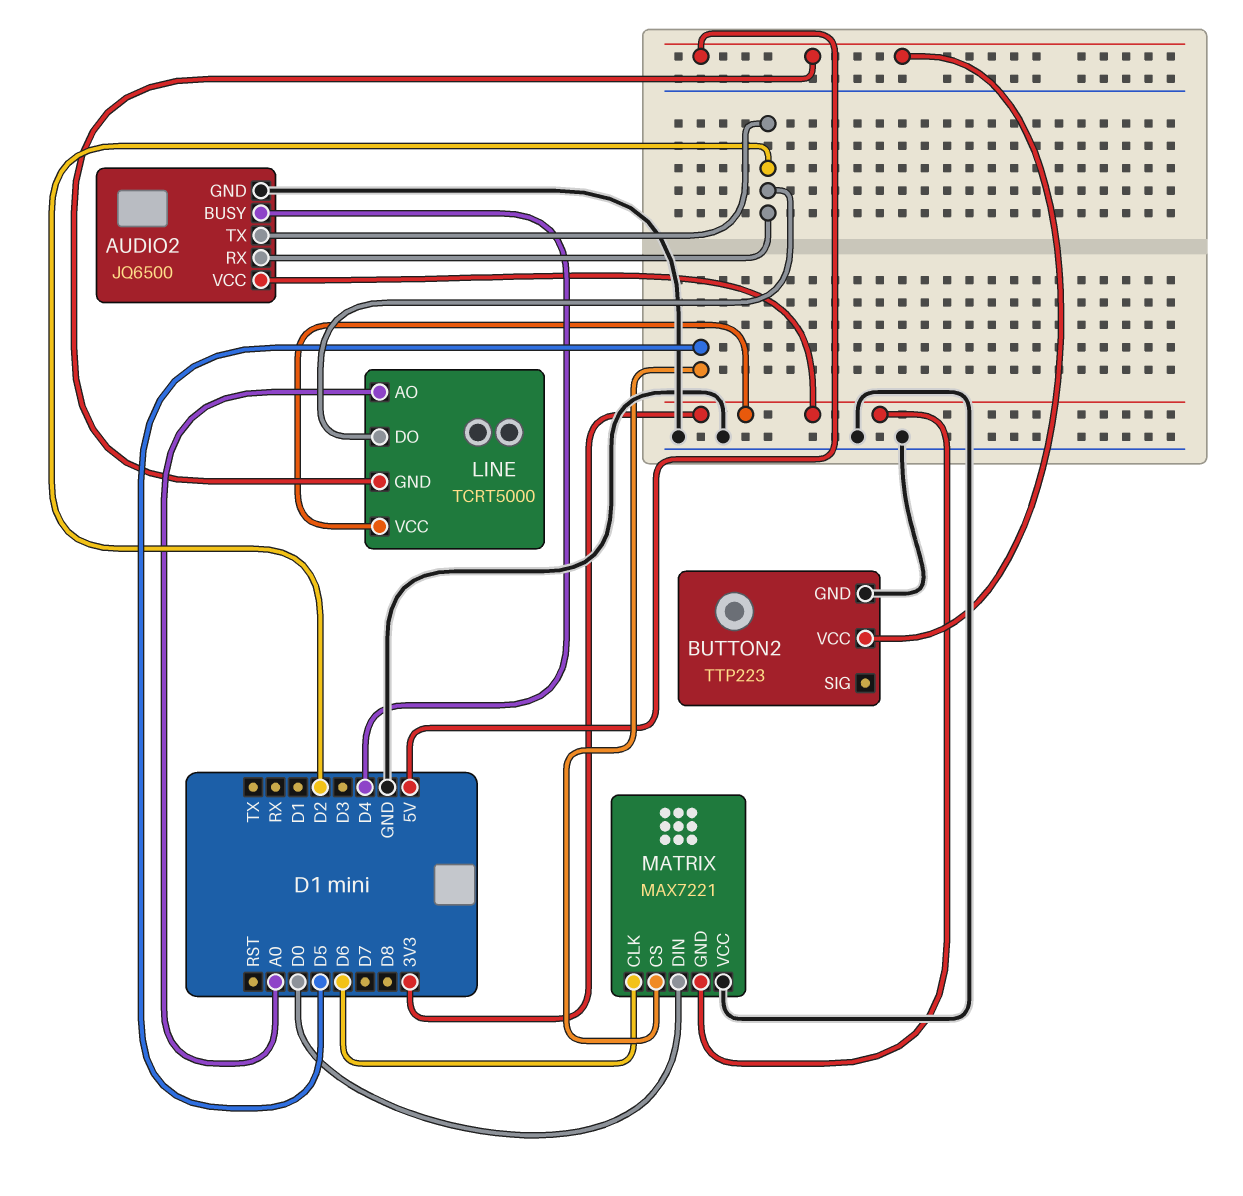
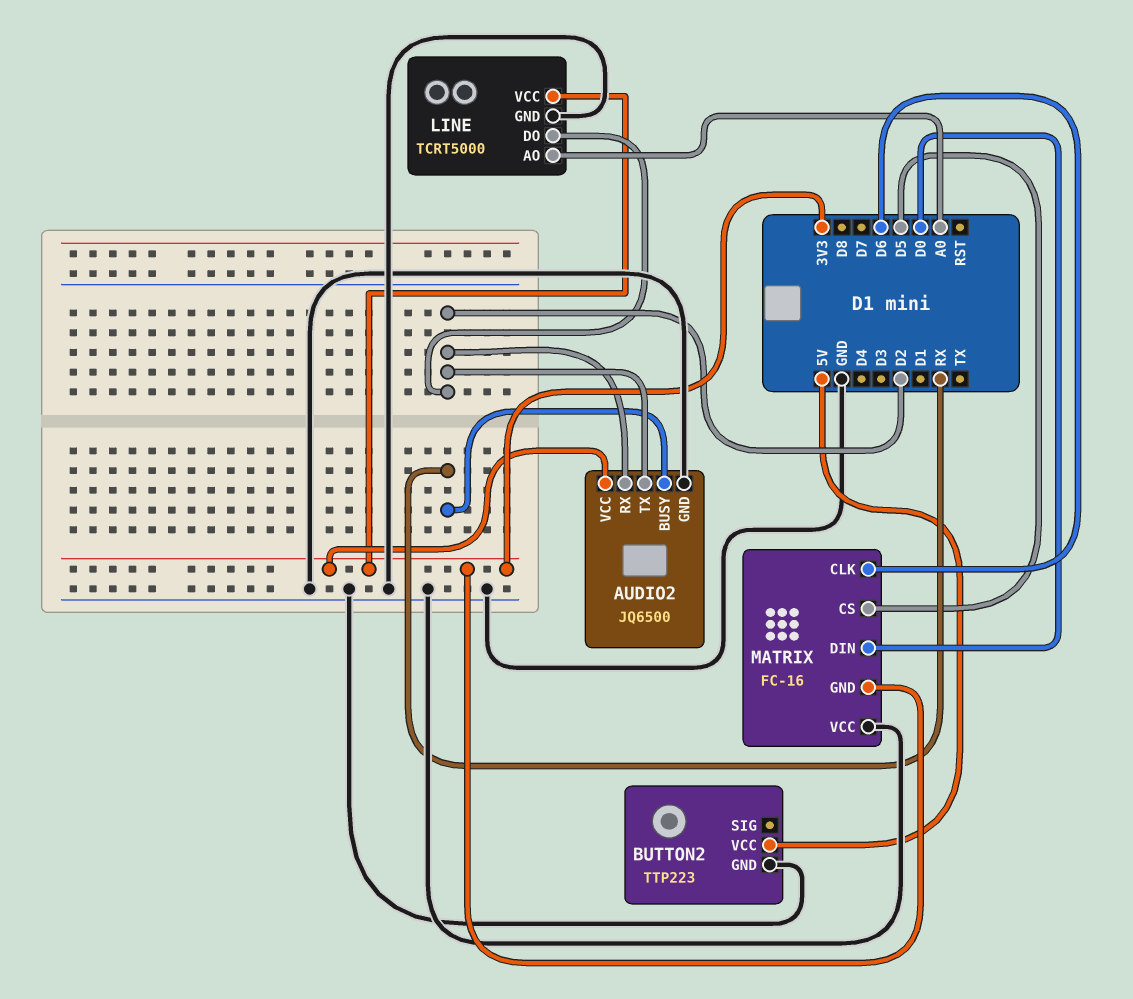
AUDIO2 pin BUSY: D4 -> RX
LINE pin GND: 5V -> GND
MATRIX: MAX7221 -> FC-16

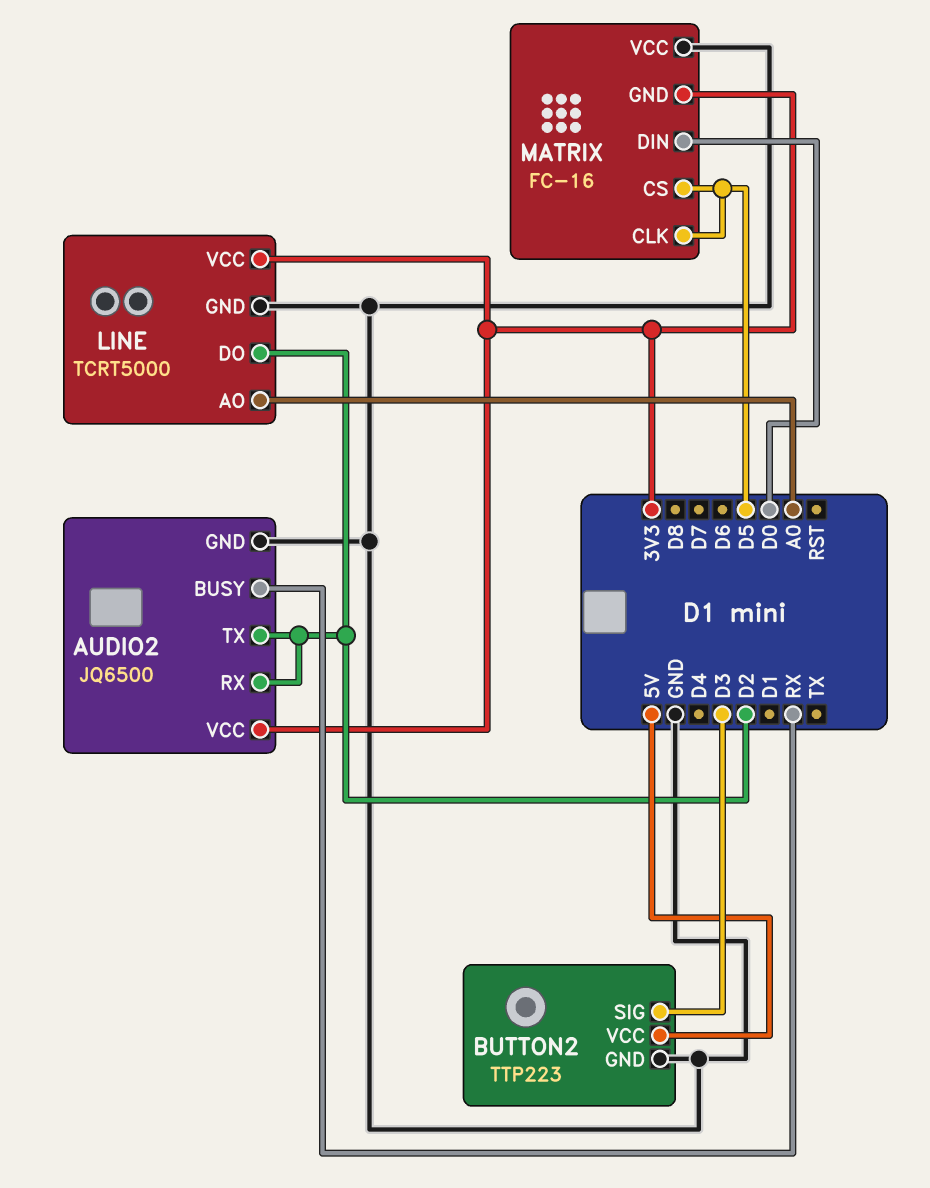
BUTTON2 pin SIG: none -> D3
MATRIX pin CLK: D6 -> D5

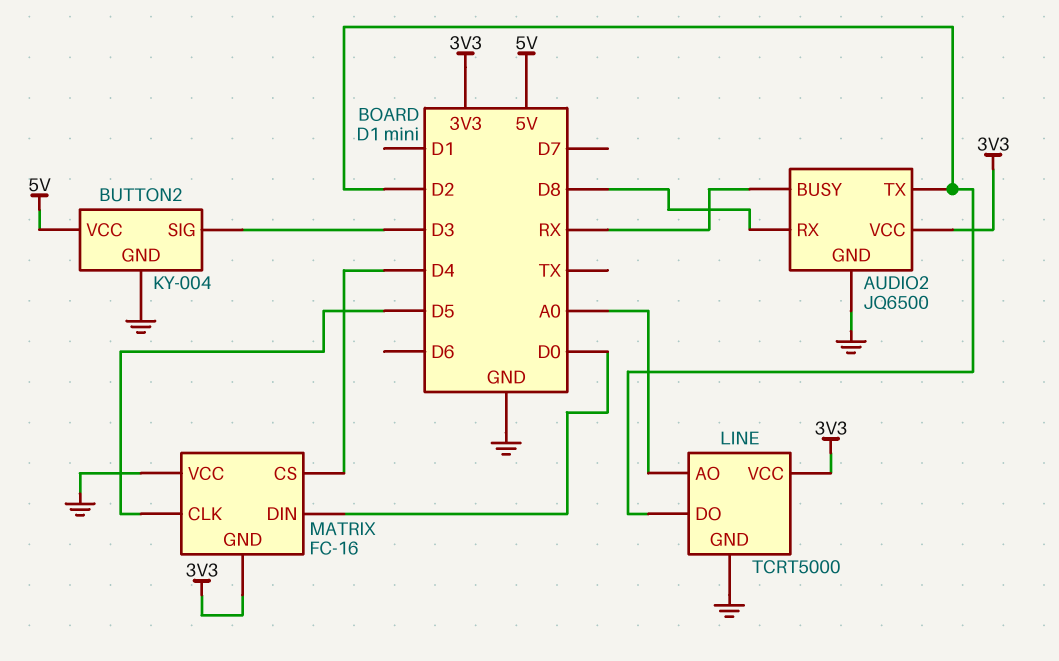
AUDIO2 pin RX: D2 -> D8
BUTTON2: TTP223 -> KY-004
MATRIX pin CS: D5 -> D4

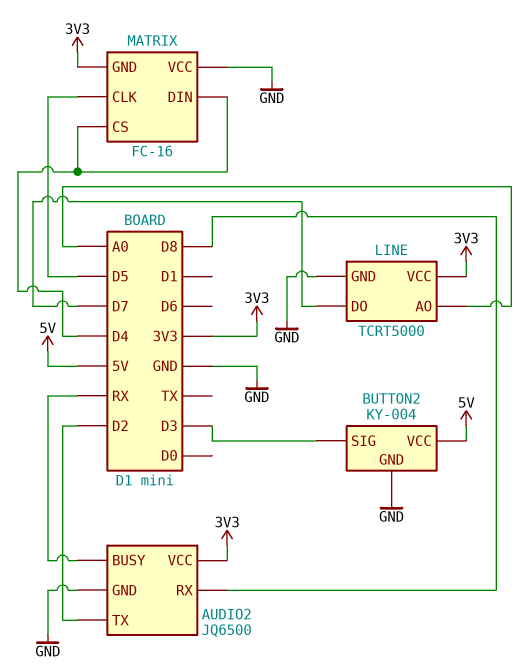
LINE pin DO: D2 -> D7
MATRIX pin DIN: D0 -> D4

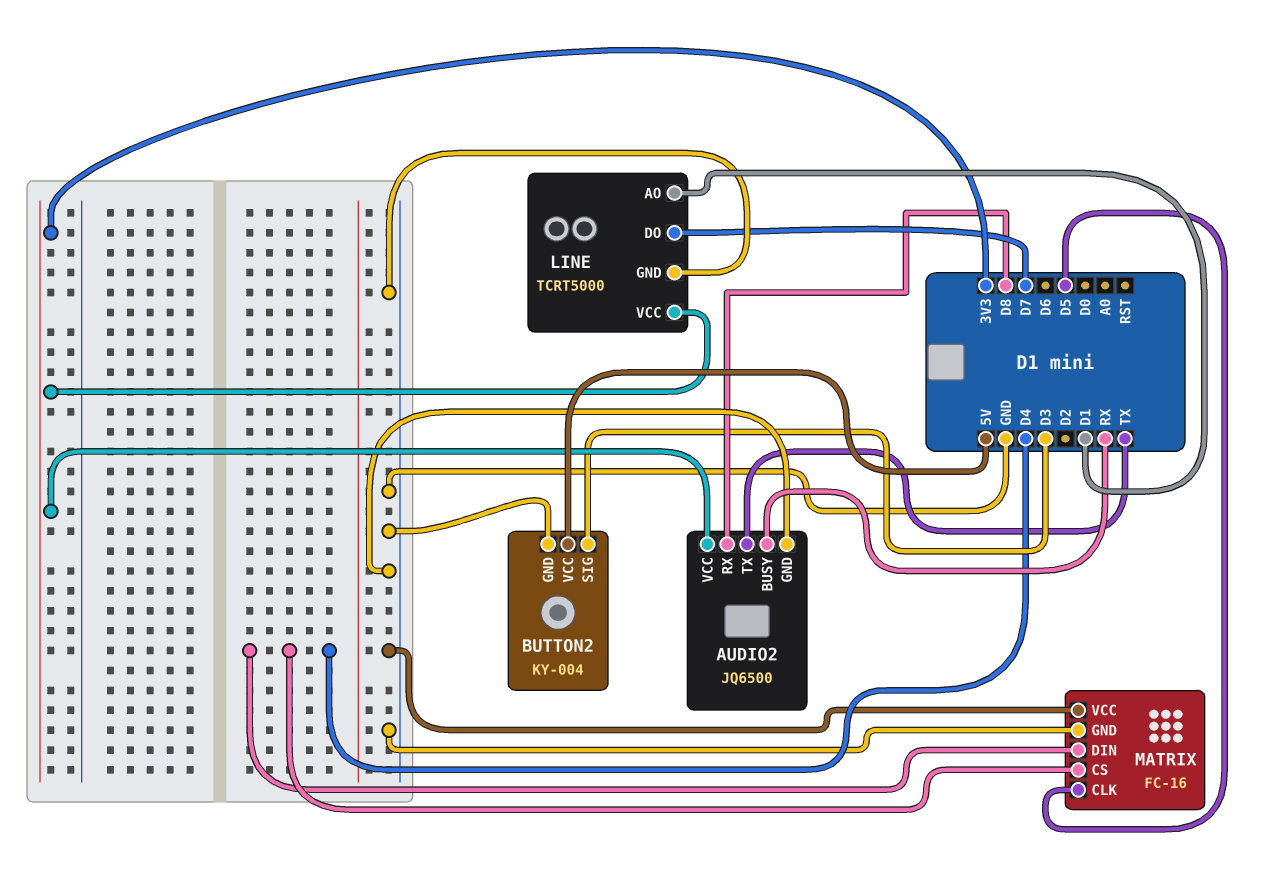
AUDIO2 pin TX: D2 -> TX
LINE pin AO: A0 -> D1
MATRIX pin GND: 3V3 -> GND

